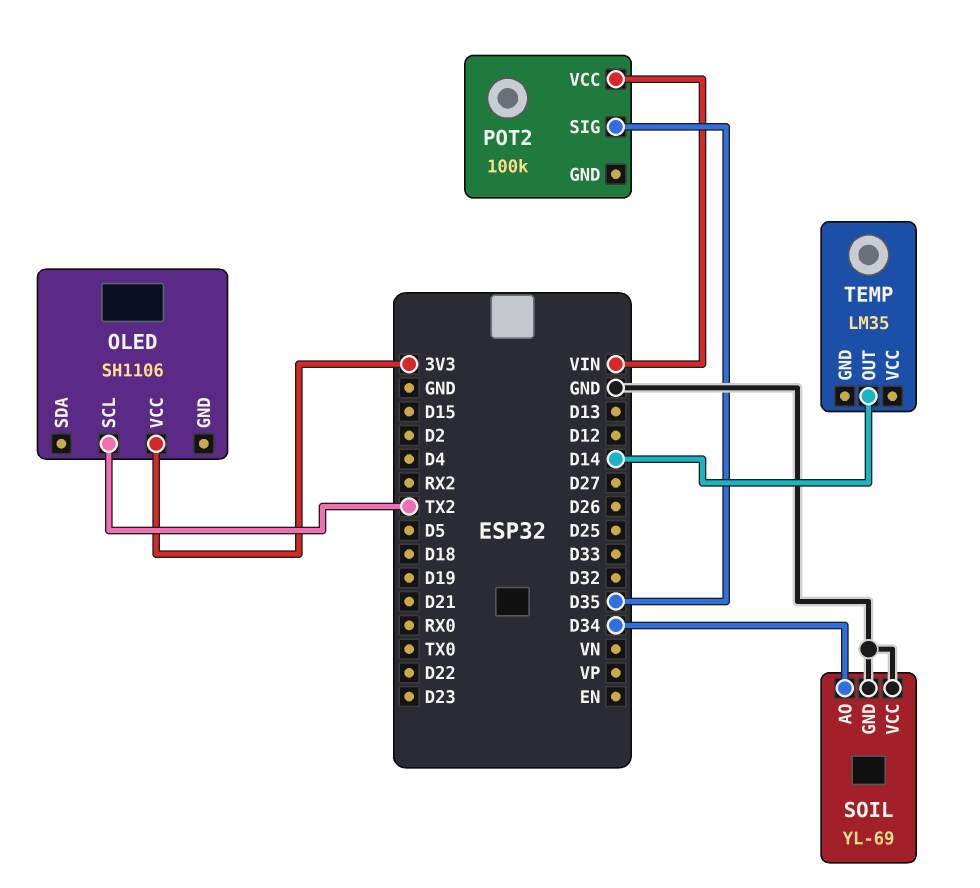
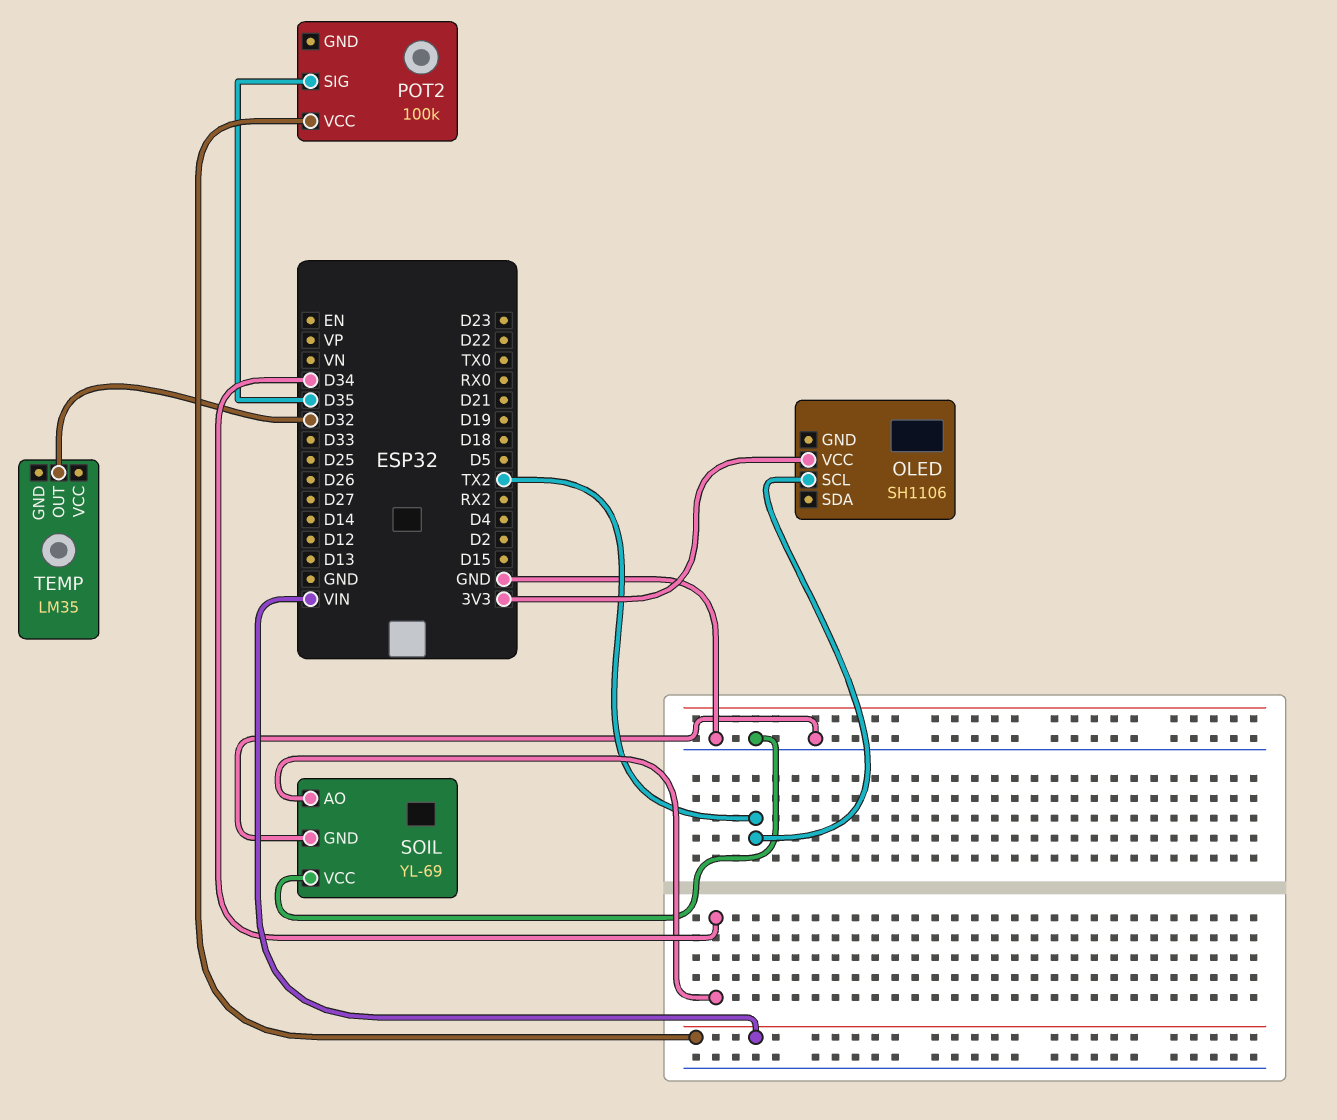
TEMP pin OUT: D14 -> D32

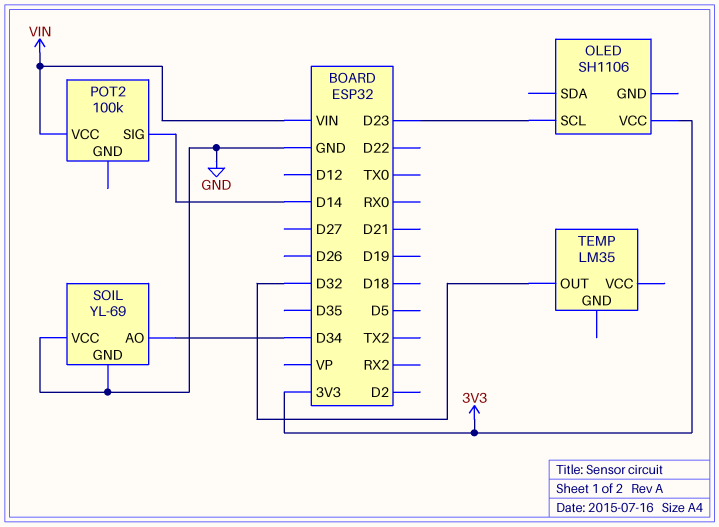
OLED pin SCL: TX2 -> D23
POT2 pin SIG: D35 -> D14

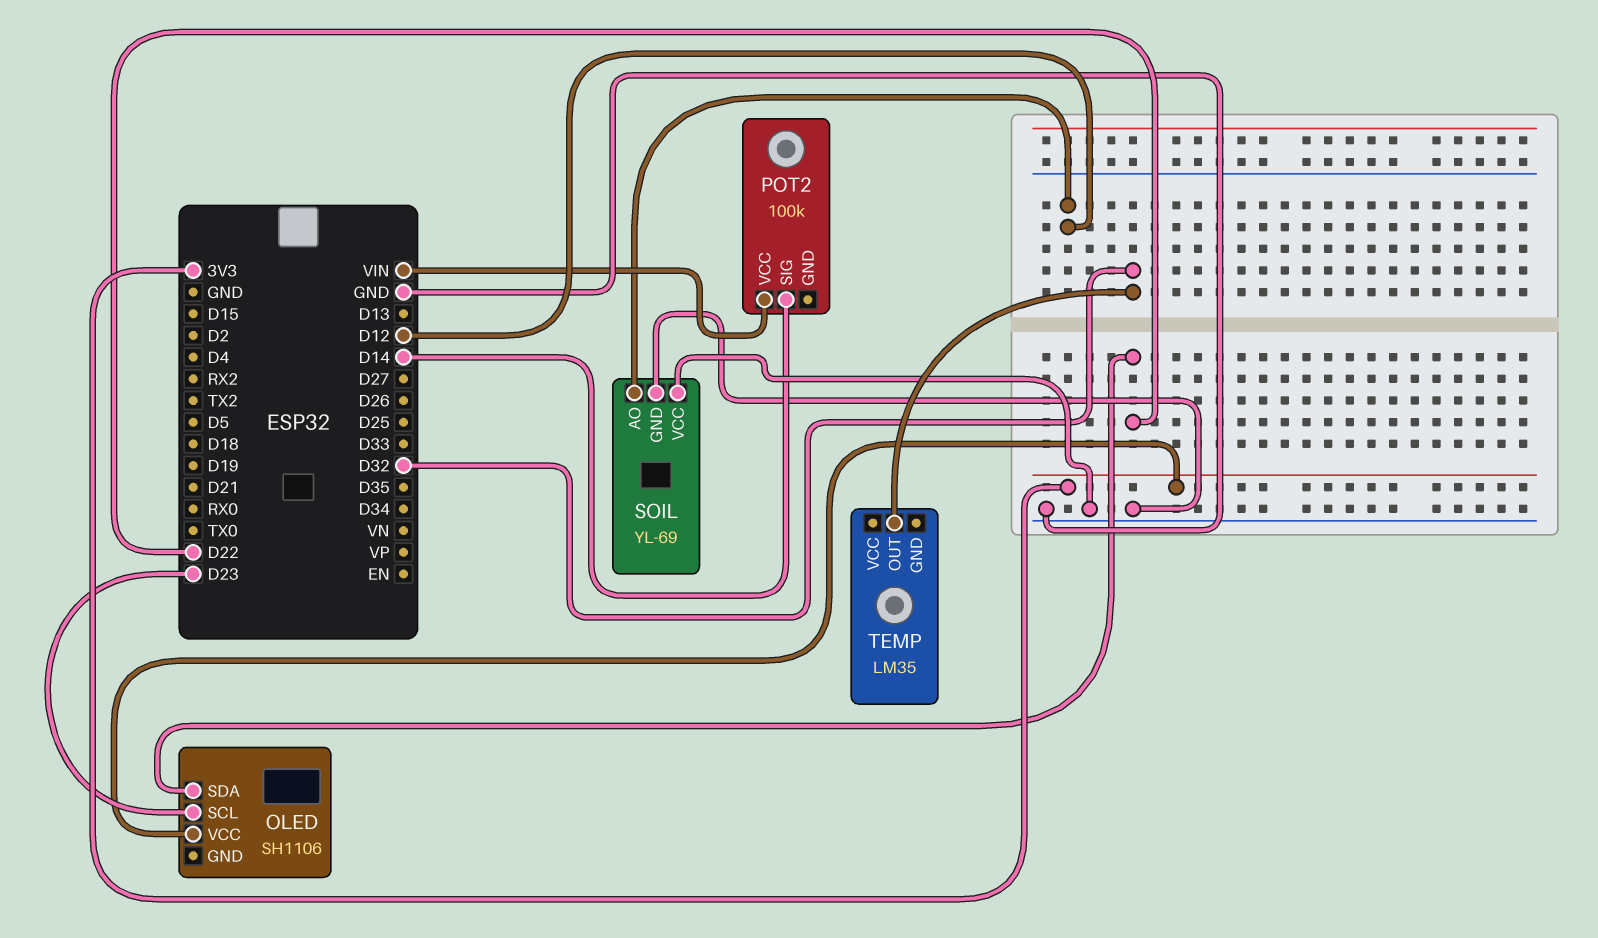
OLED pin SDA: none -> D22
SOIL pin AO: D34 -> D12

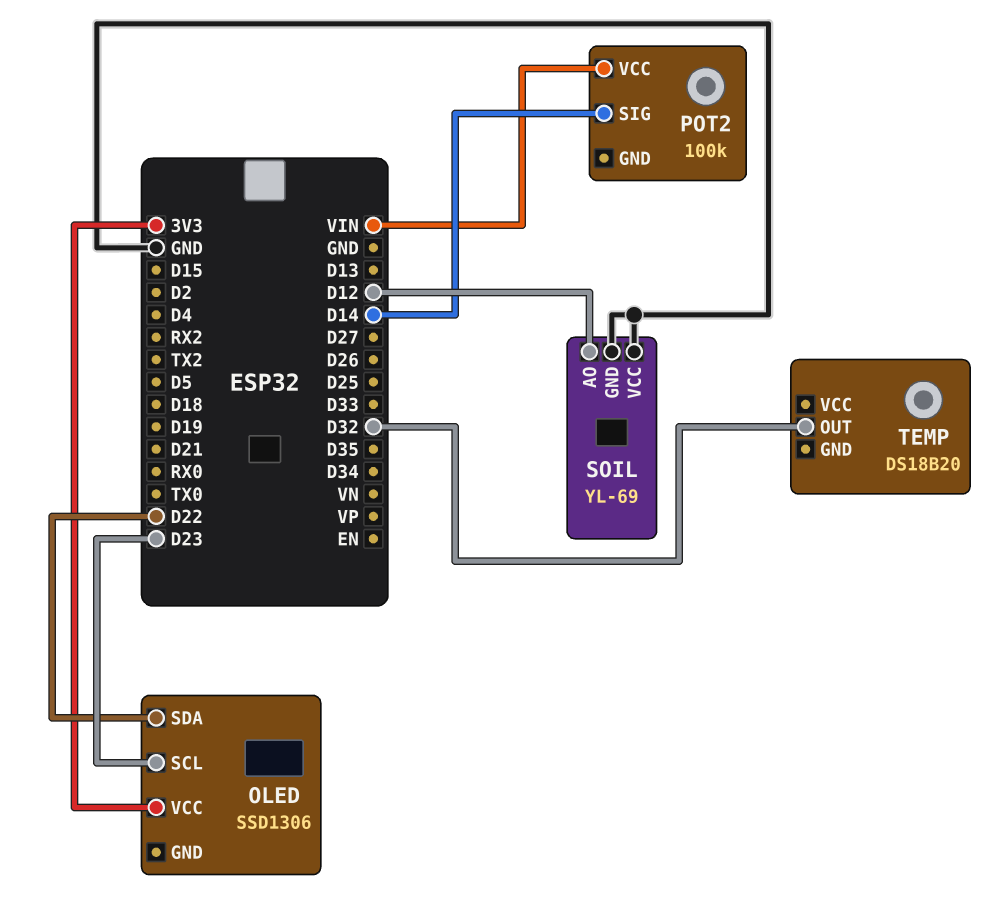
OLED: SH1106 -> SSD1306
TEMP: LM35 -> DS18B20

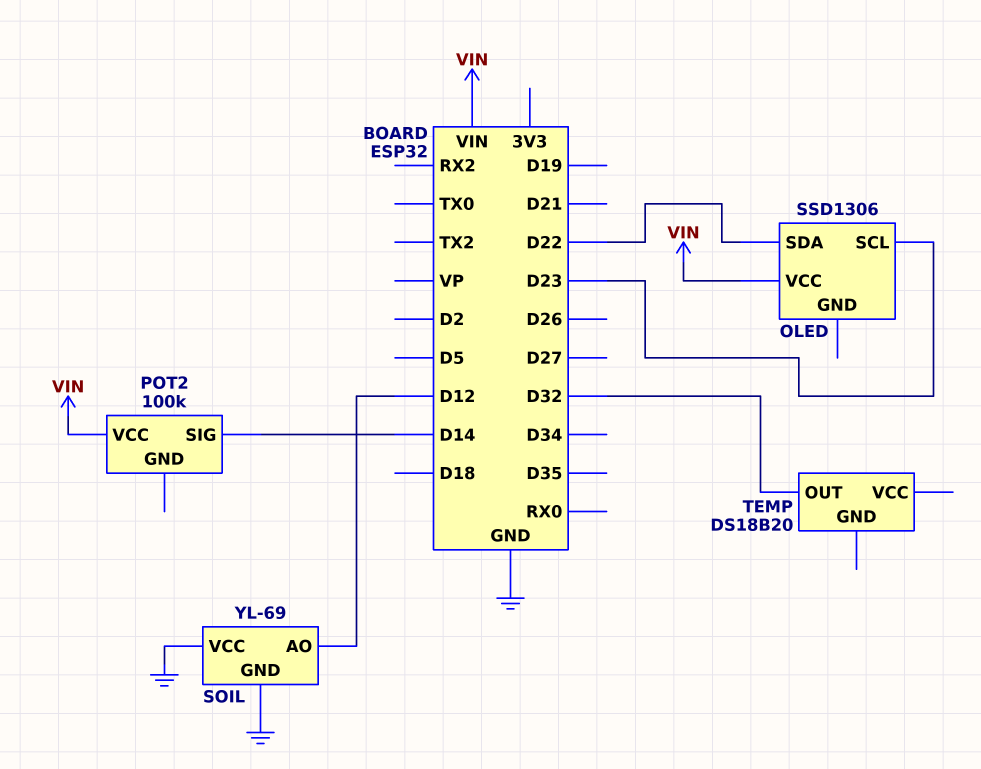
OLED pin VCC: 3V3 -> VIN

